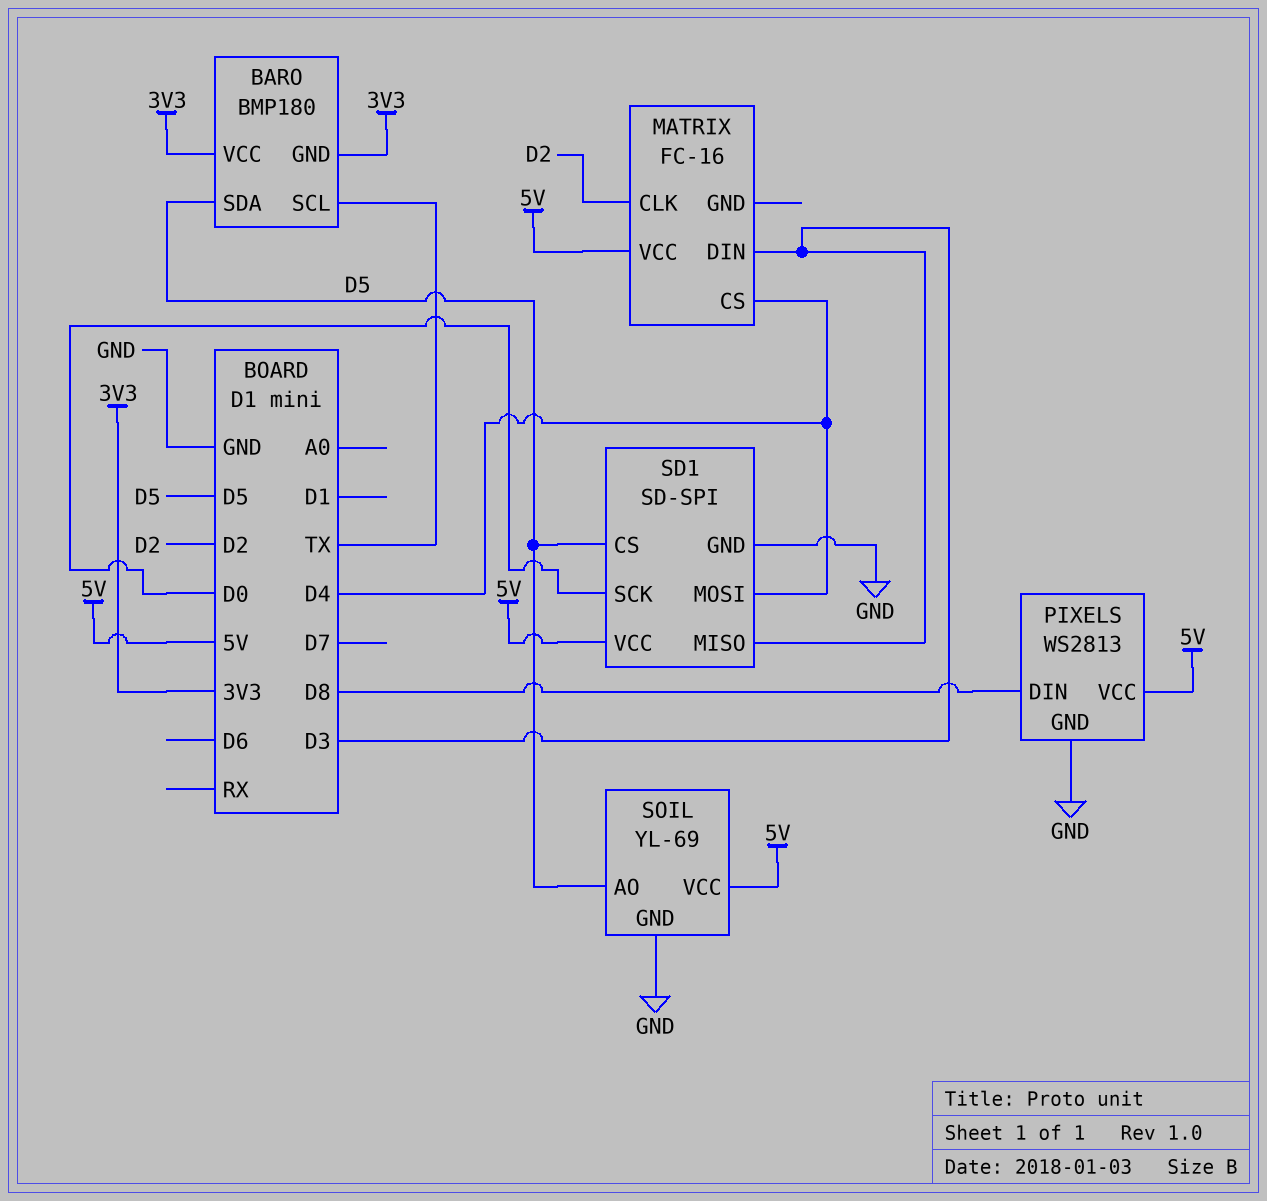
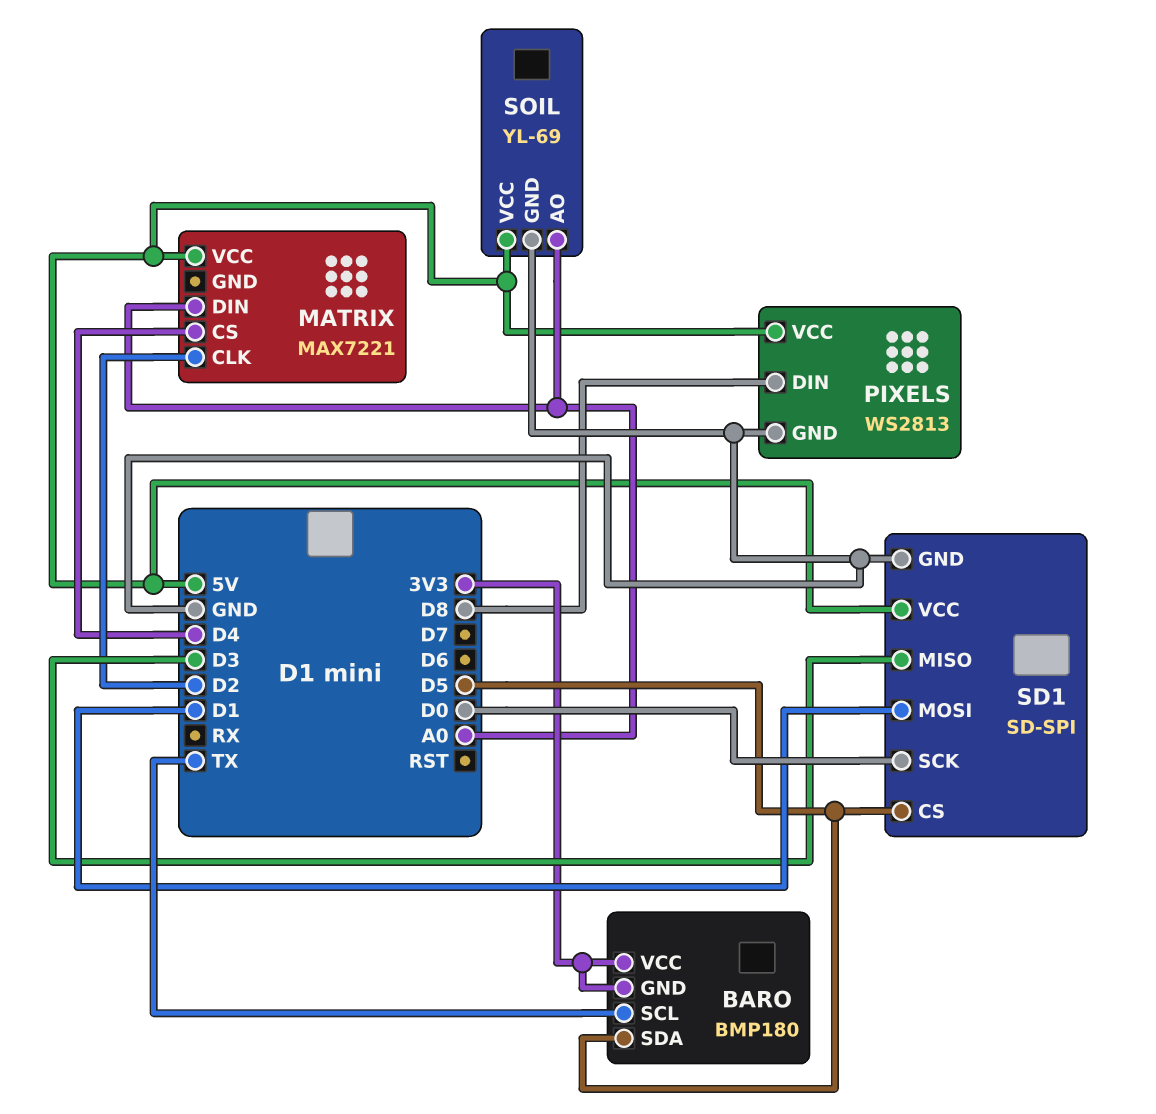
MATRIX: FC-16 -> MAX7221
MATRIX pin DIN: D3 -> A0
SD1 pin MOSI: D4 -> D1
SOIL pin AO: D5 -> A0

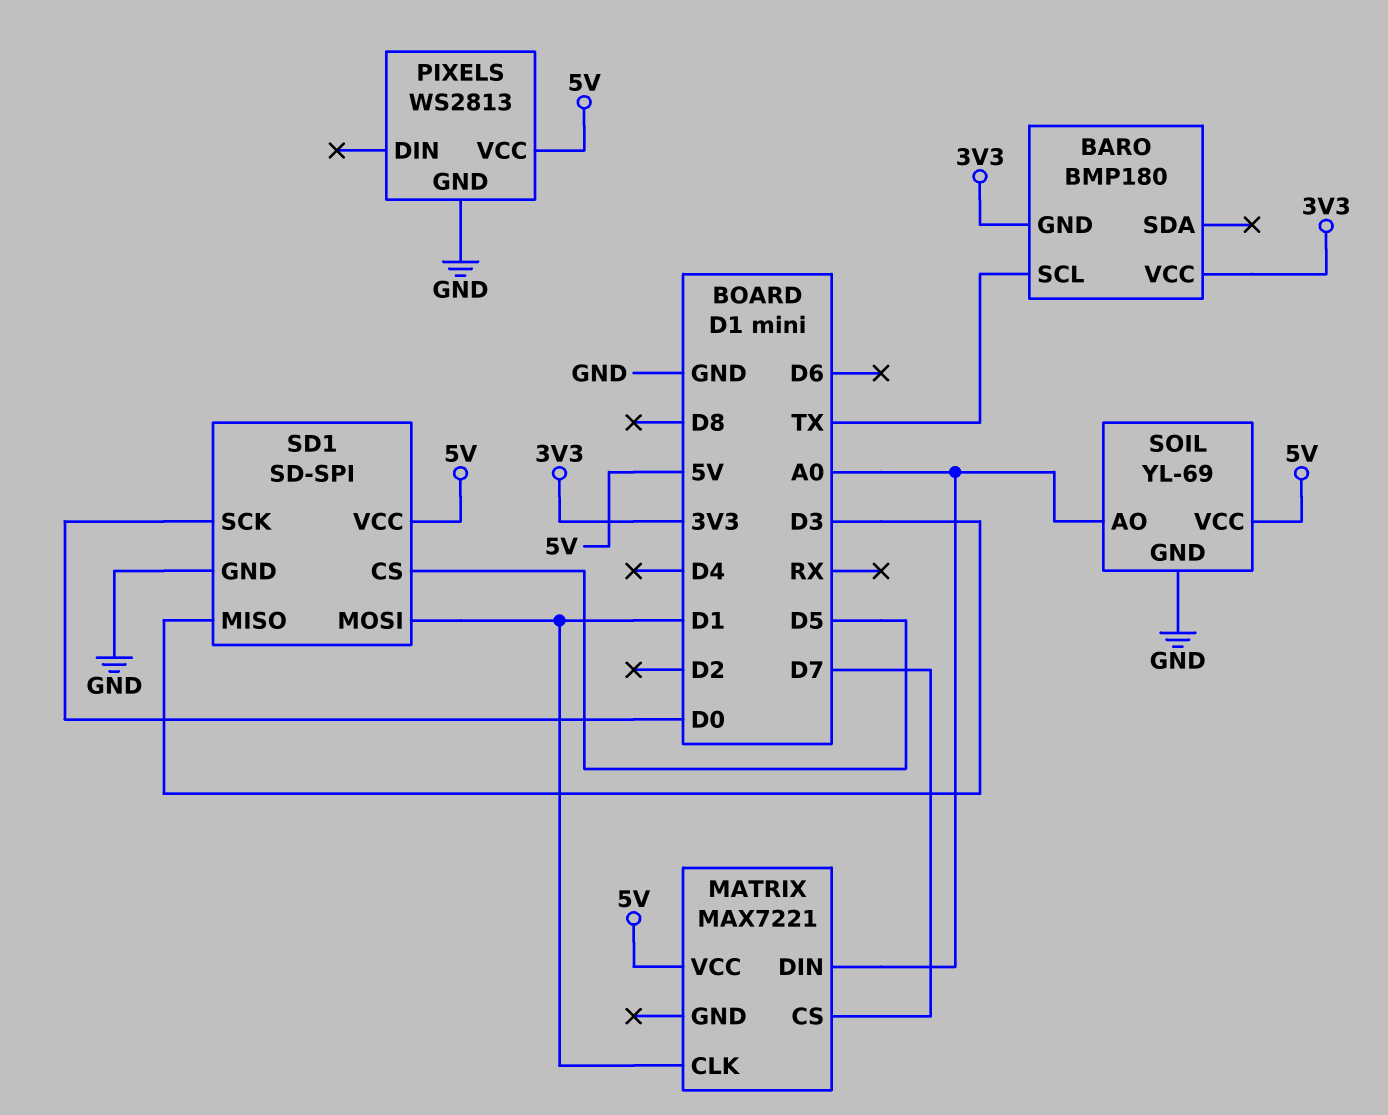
BARO pin SDA: D5 -> none
MATRIX pin CLK: D2 -> D1
MATRIX pin CS: D4 -> D7
PIXELS pin DIN: D8 -> none

